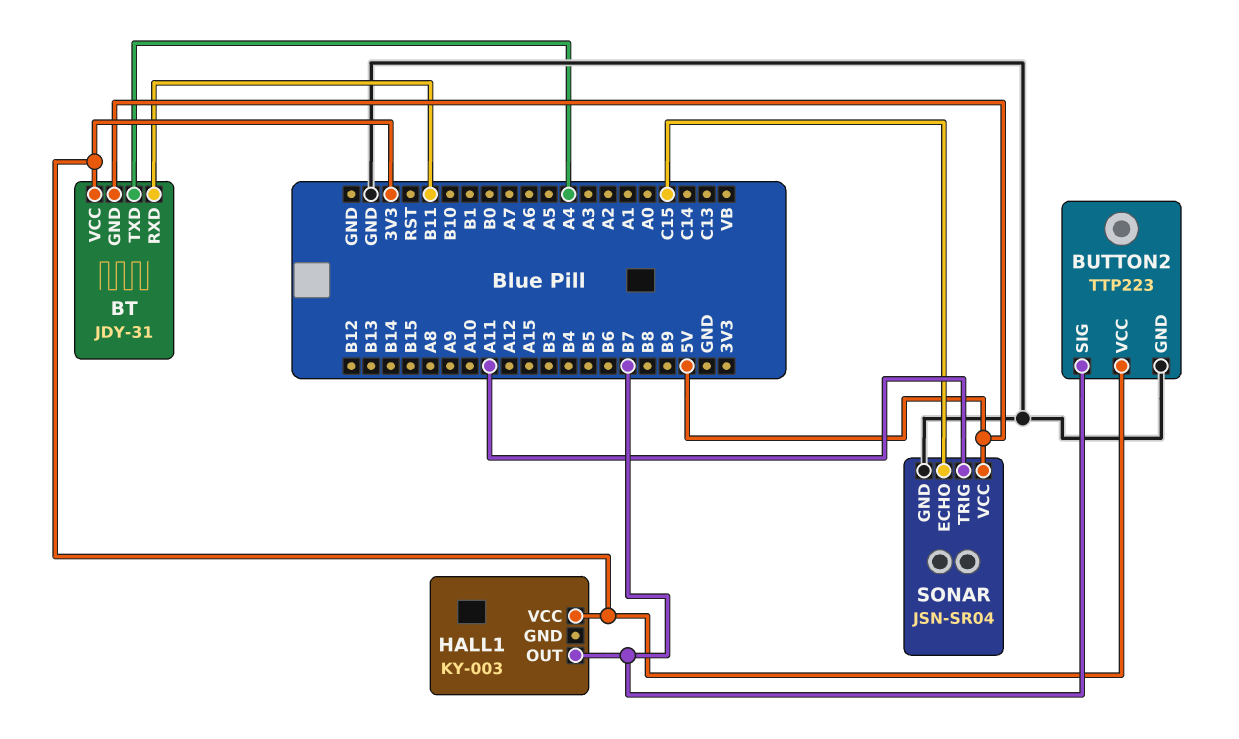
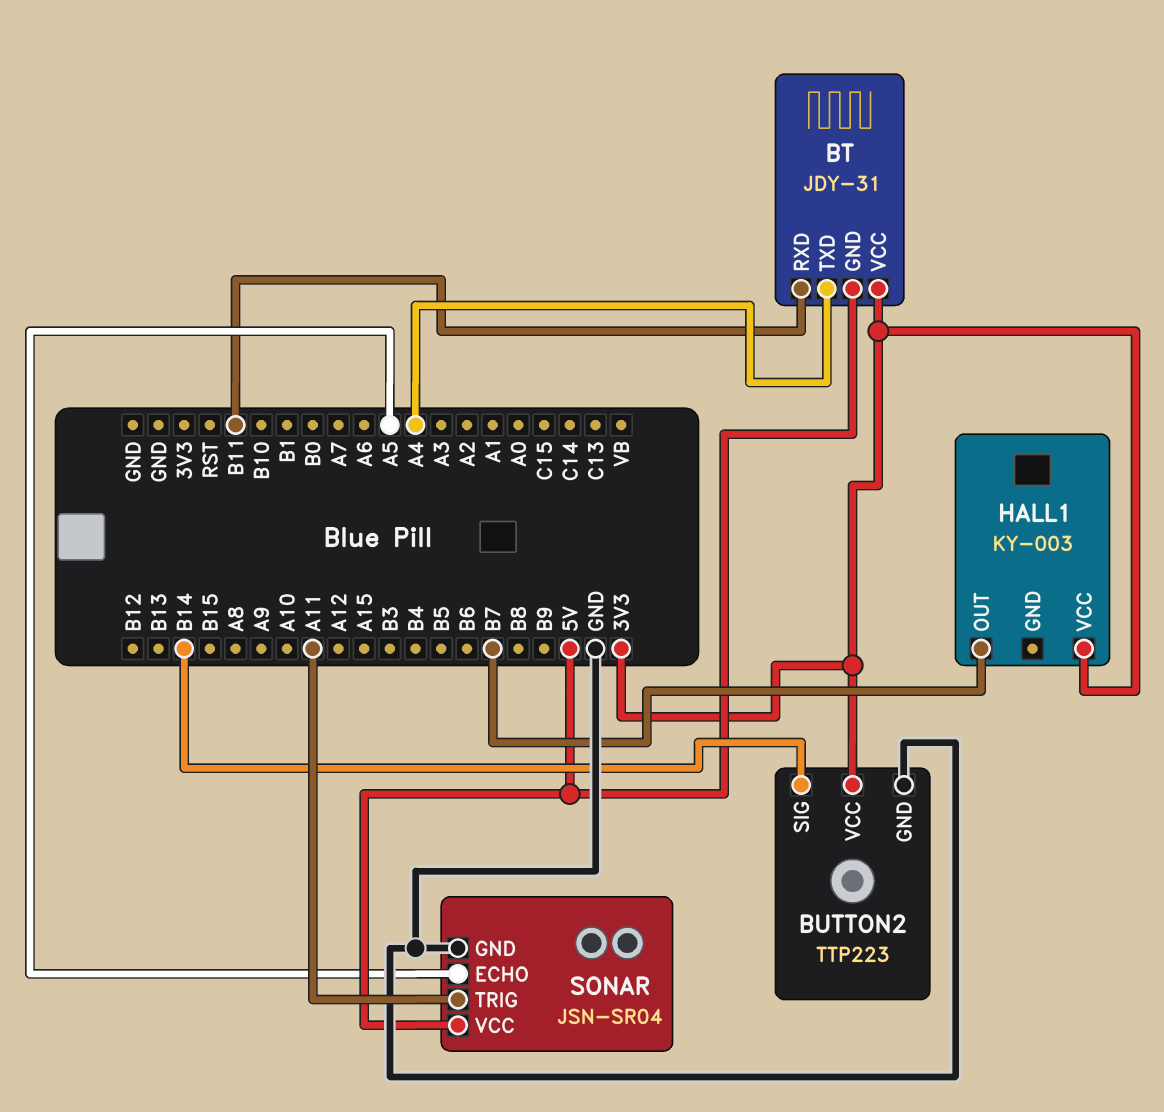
BUTTON2 pin SIG: B7 -> B14
SONAR pin ECHO: C15 -> A5

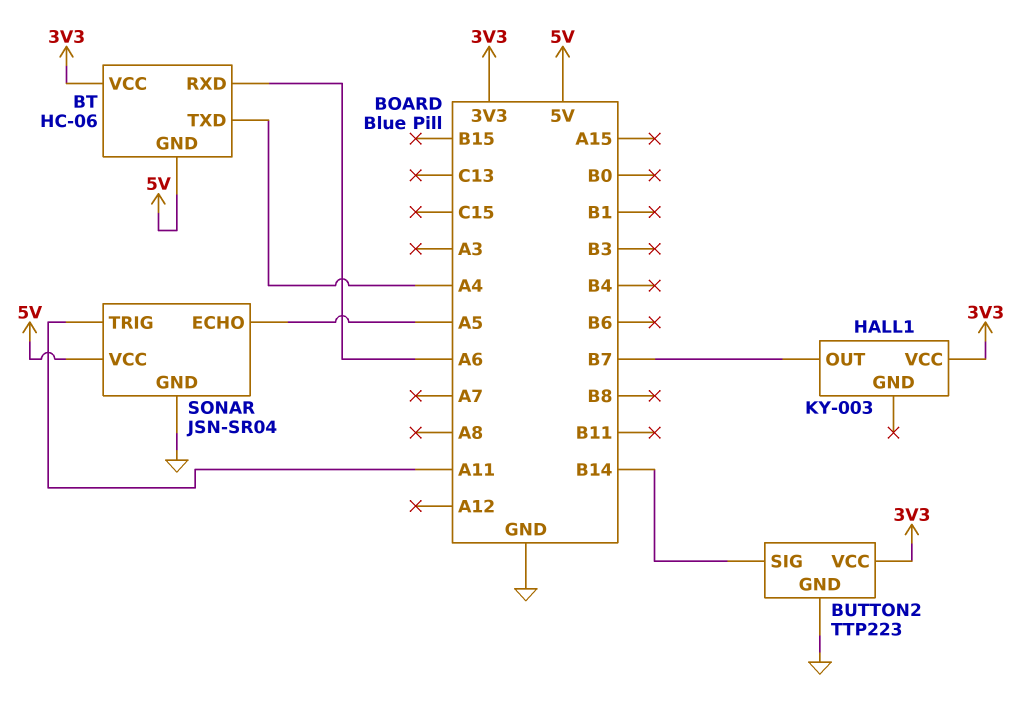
BT: JDY-31 -> HC-06
BT pin RXD: B11 -> A6

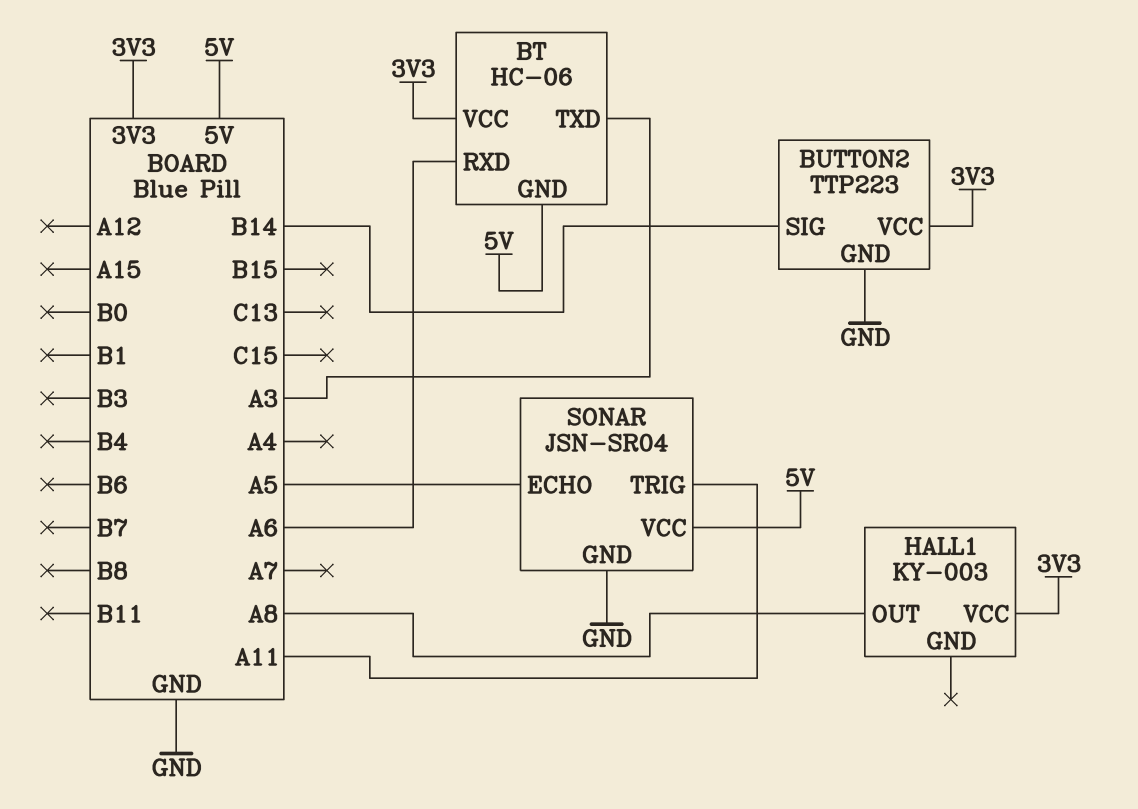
BT pin TXD: A4 -> A3
HALL1 pin OUT: B7 -> A8

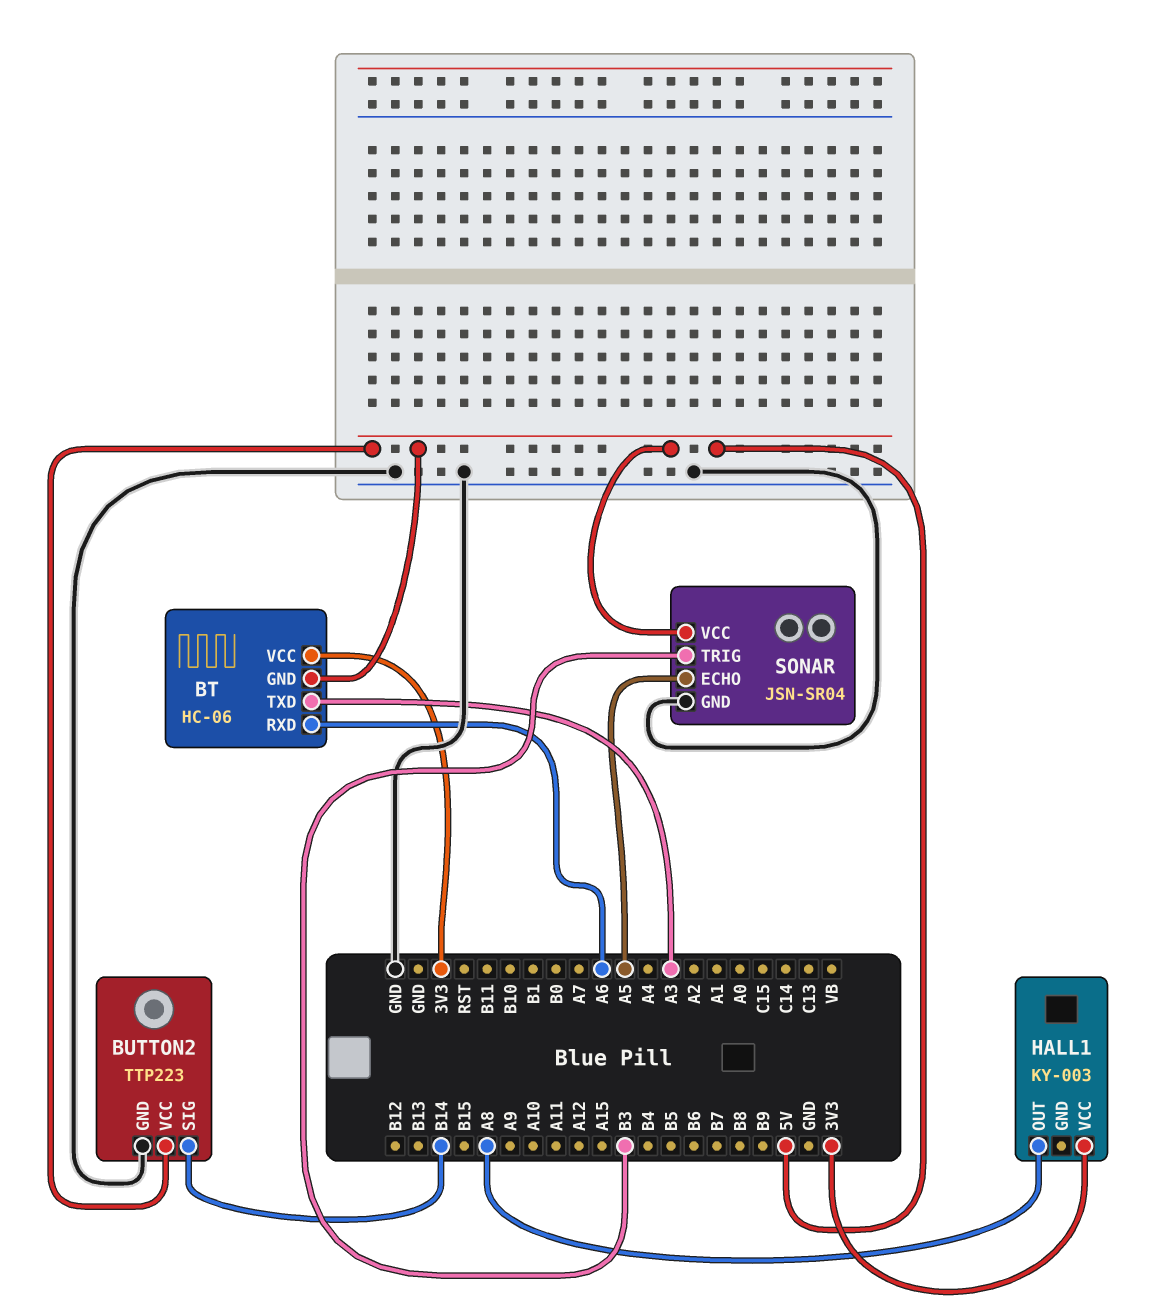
BUTTON2 pin VCC: 3V3 -> 5V
SONAR pin TRIG: A11 -> B3

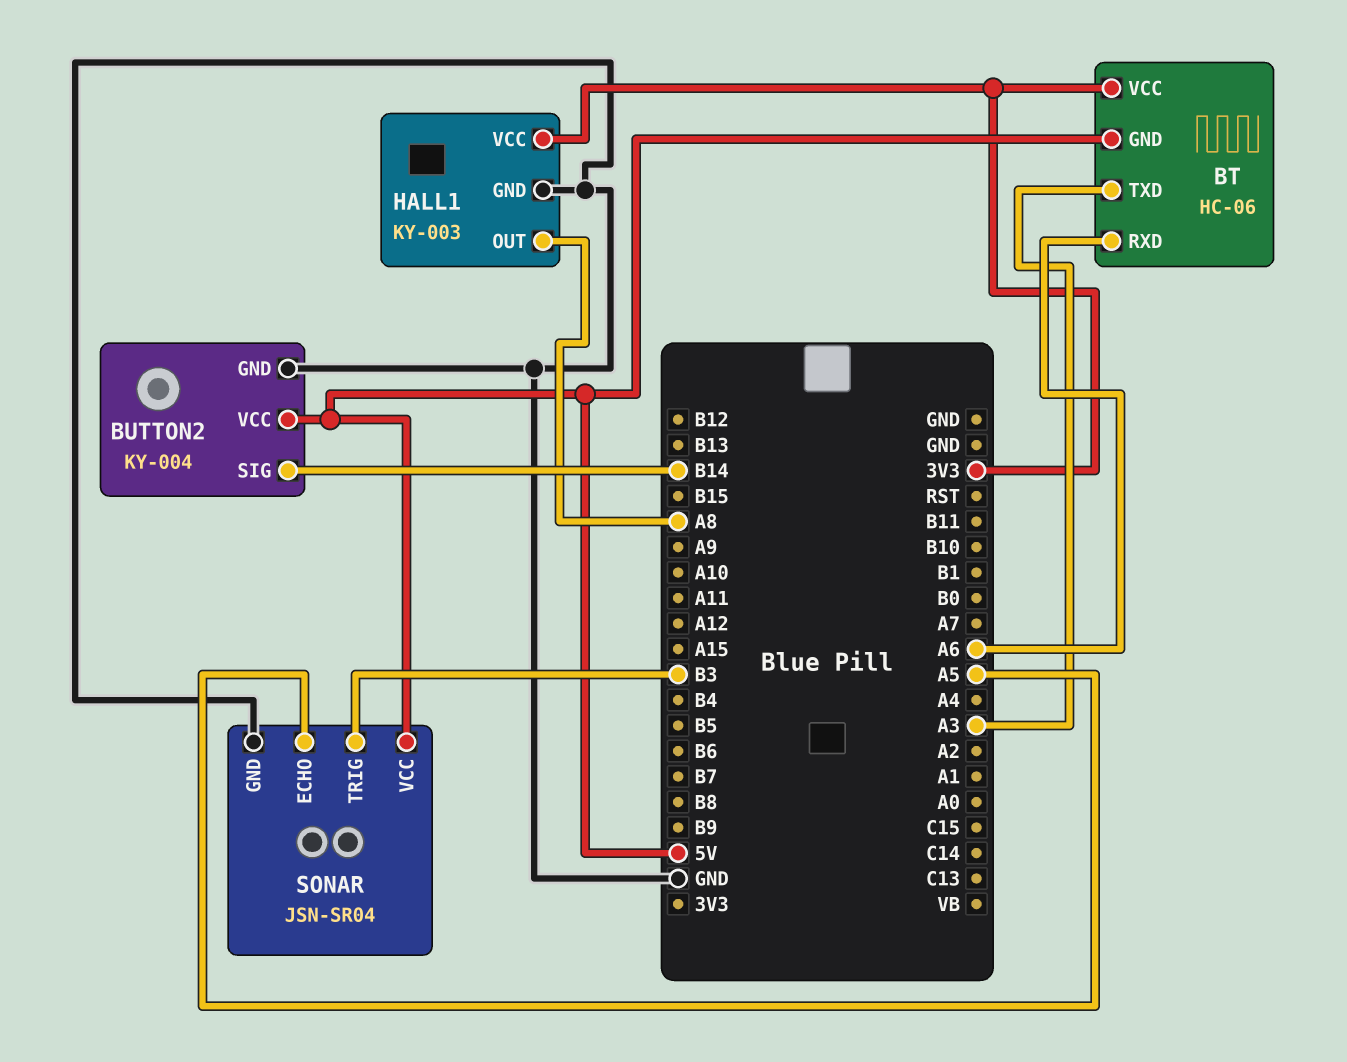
BUTTON2: TTP223 -> KY-004
HALL1 pin GND: none -> GND

